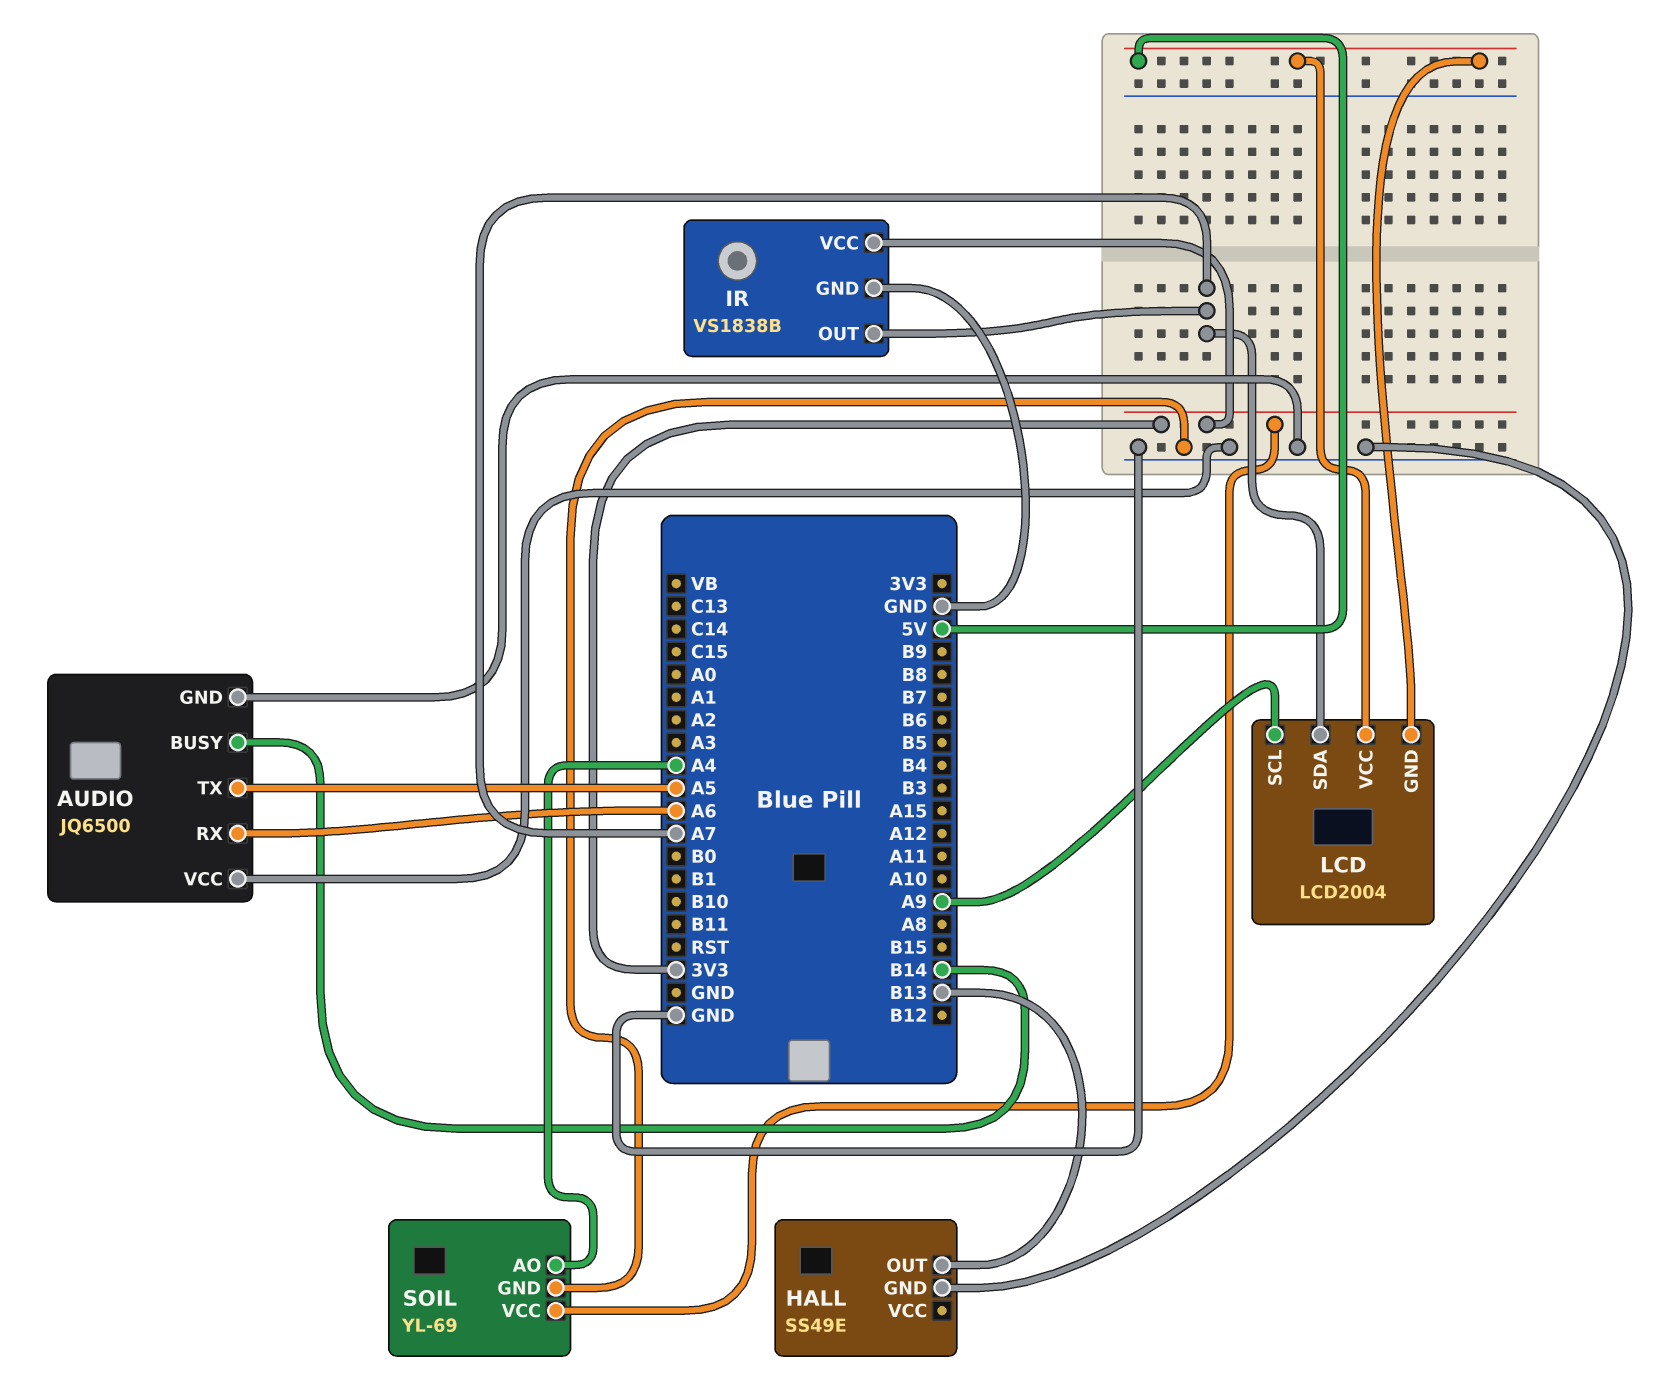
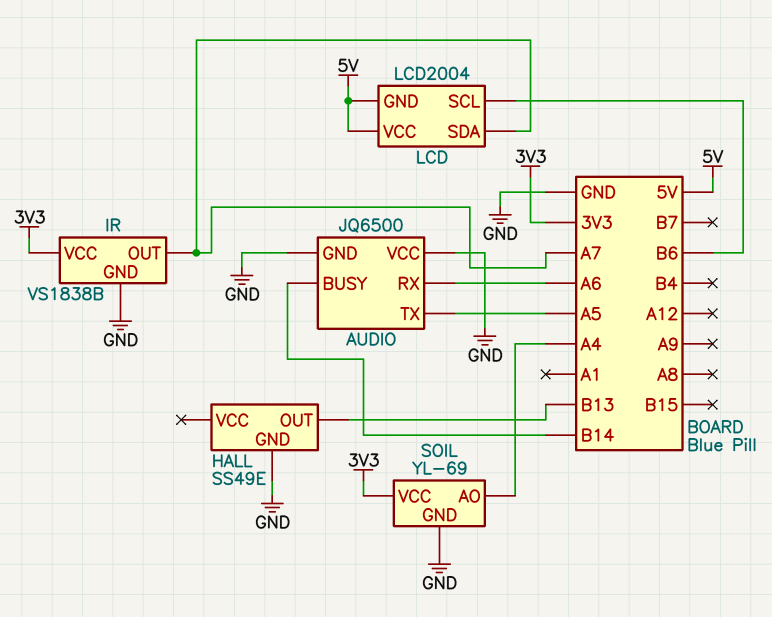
LCD pin SCL: A9 -> B6

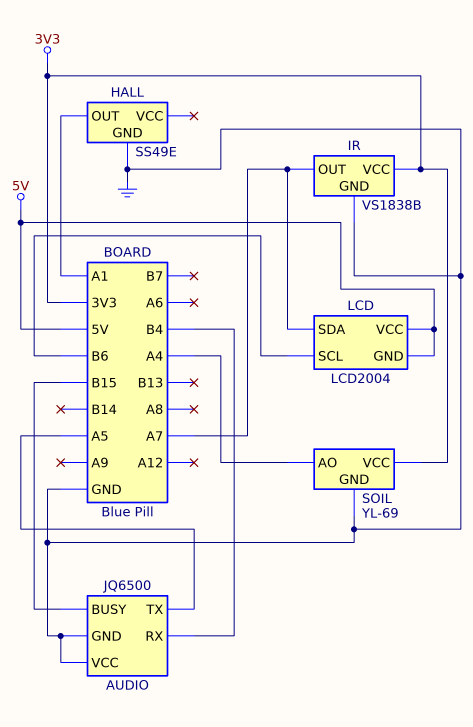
AUDIO pin BUSY: B14 -> B15
AUDIO pin RX: A6 -> B4
HALL pin OUT: B13 -> A1

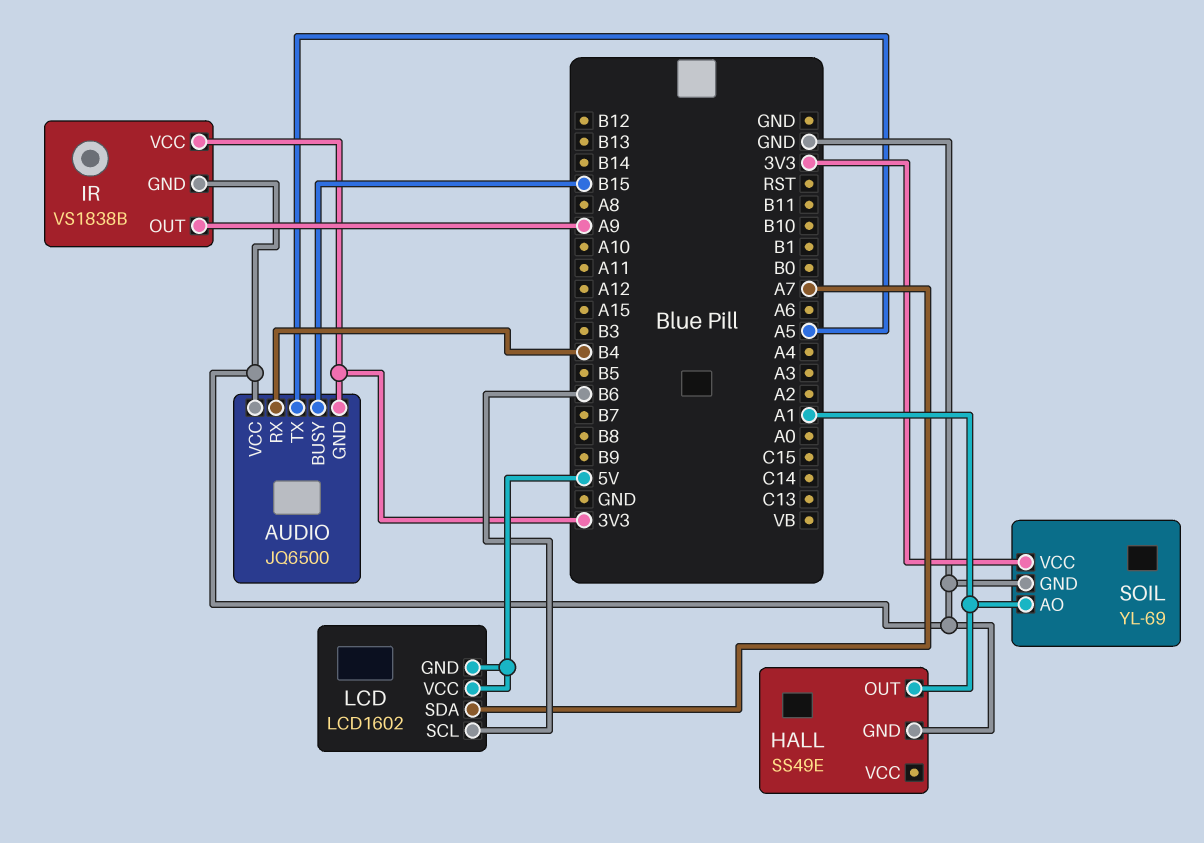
AUDIO pin GND: GND -> 3V3
IR pin OUT: A7 -> A9
LCD: LCD2004 -> LCD1602
SOIL pin AO: A4 -> A1

